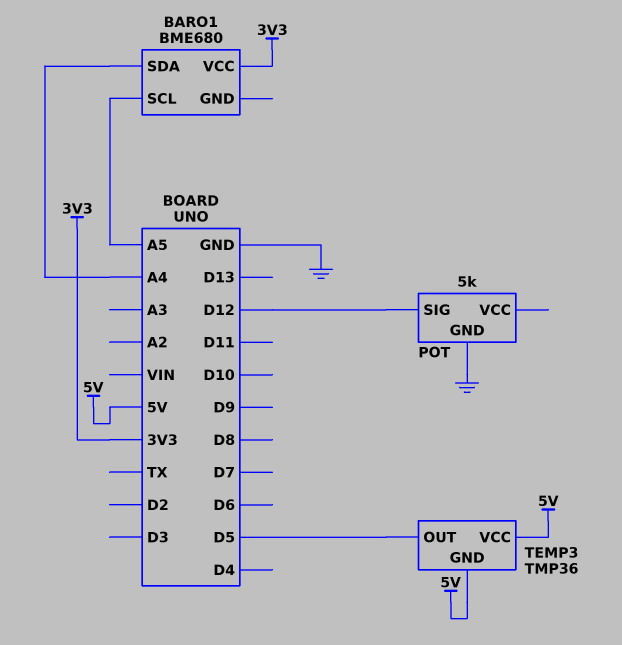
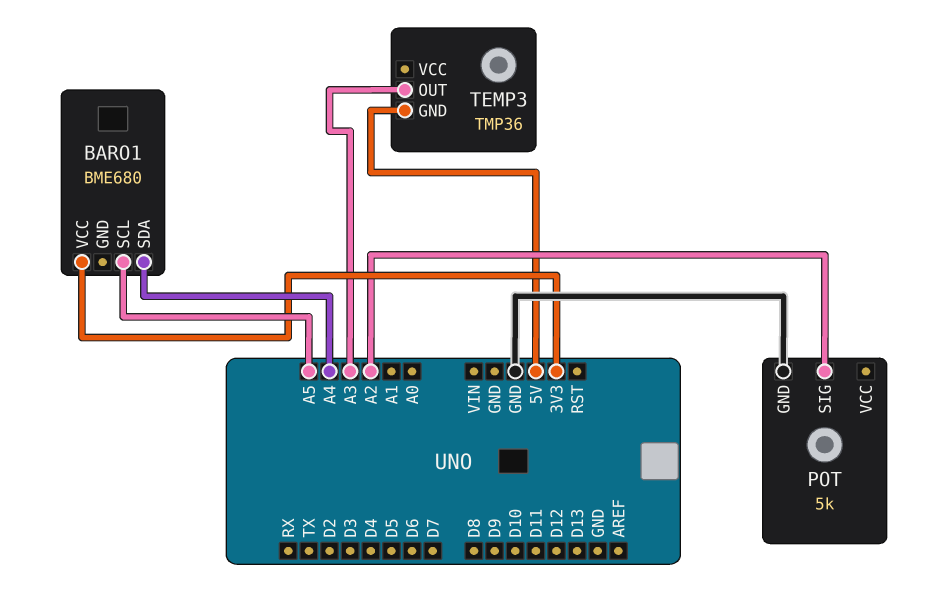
POT pin SIG: D12 -> A2
TEMP3 pin OUT: D5 -> A3
TEMP3 pin VCC: 5V -> none

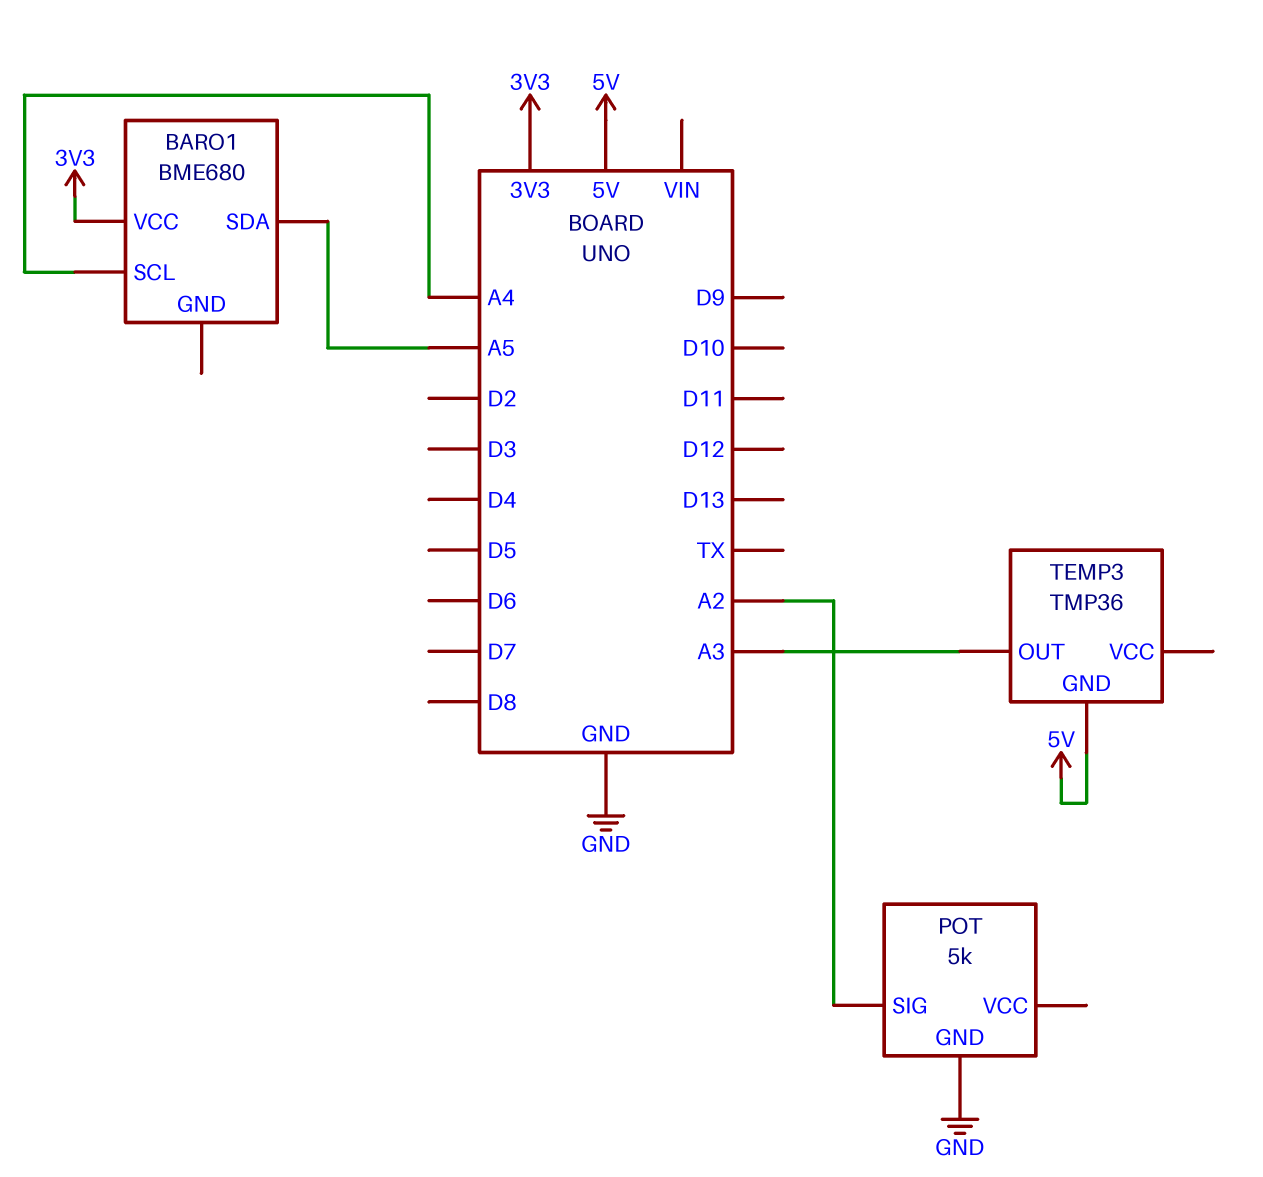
BARO1 pin SCL: A5 -> A4
BARO1 pin SDA: A4 -> A5

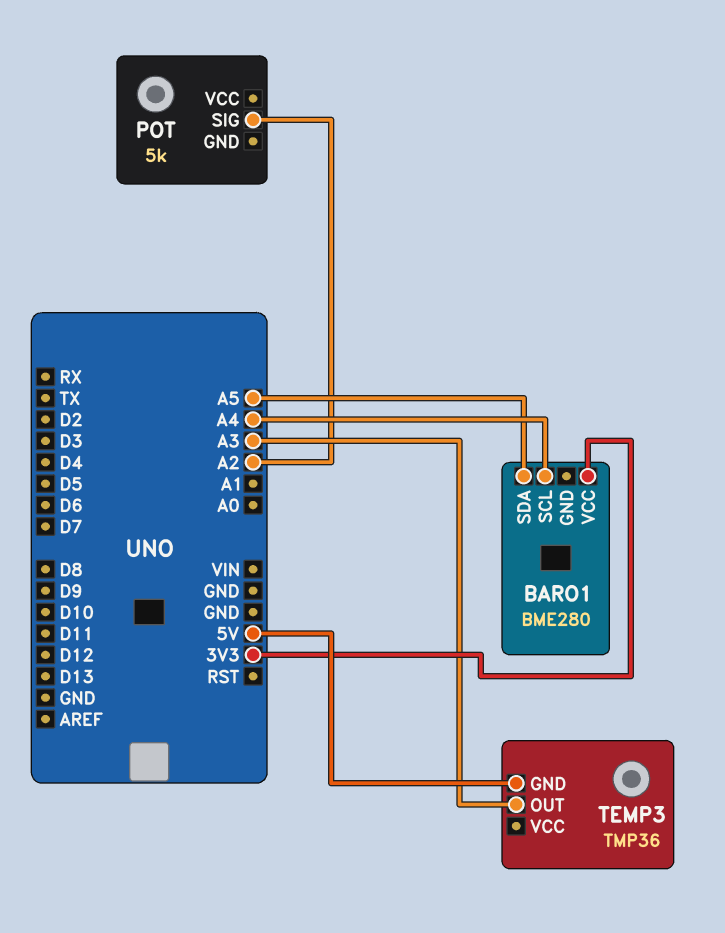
BARO1: BME680 -> BME280
POT pin GND: GND -> none

